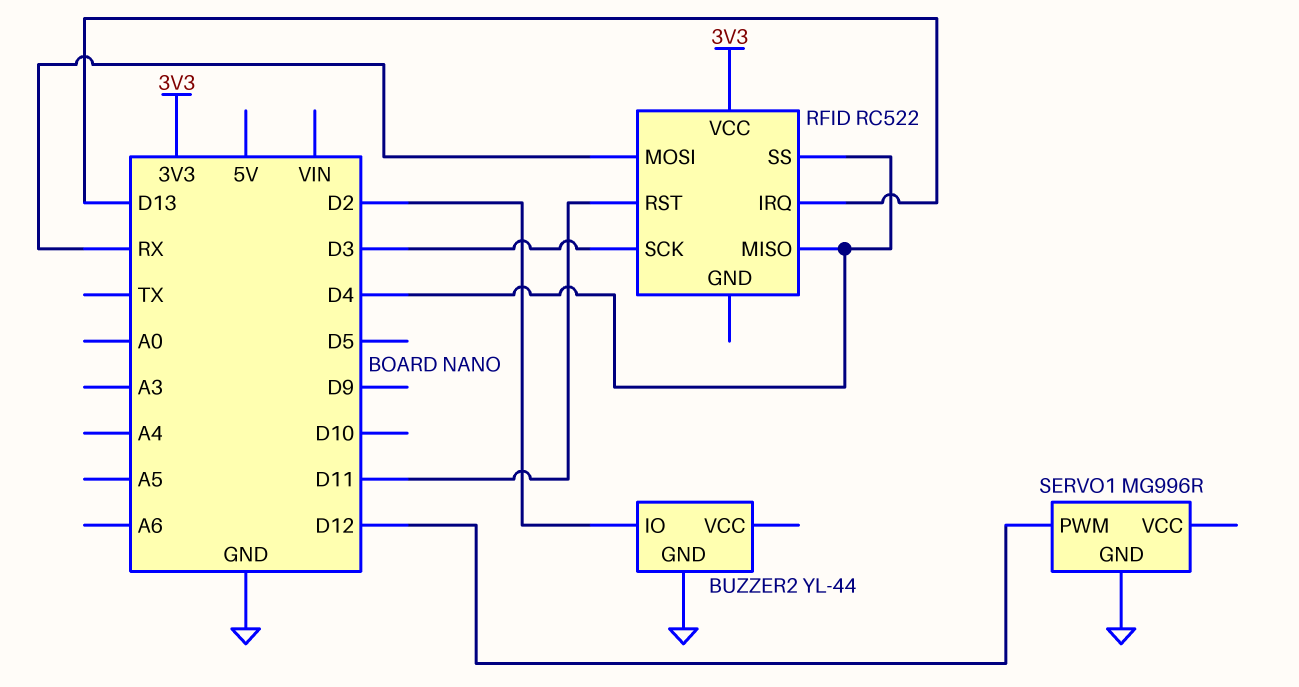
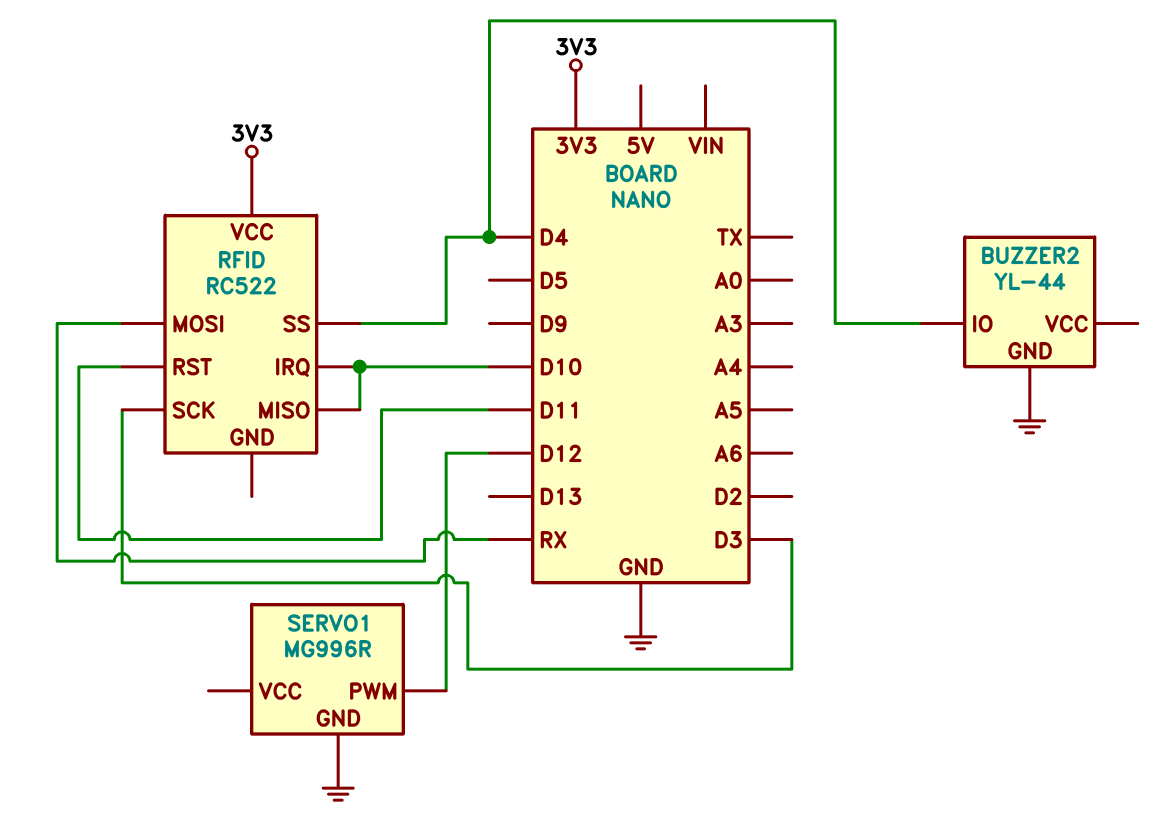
BUZZER2 pin IO: D2 -> D4
RFID pin IRQ: D13 -> D10
RFID pin MISO: D4 -> D10

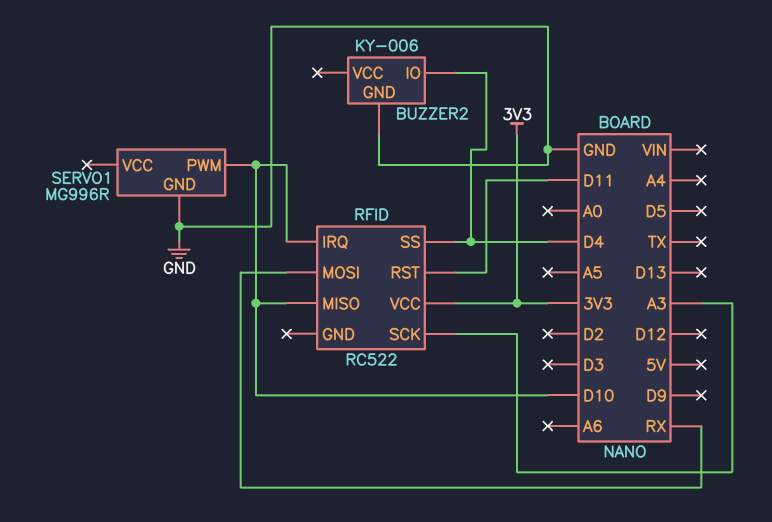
BUZZER2: YL-44 -> KY-006
RFID pin SCK: D3 -> A3
SERVO1 pin PWM: D12 -> D10

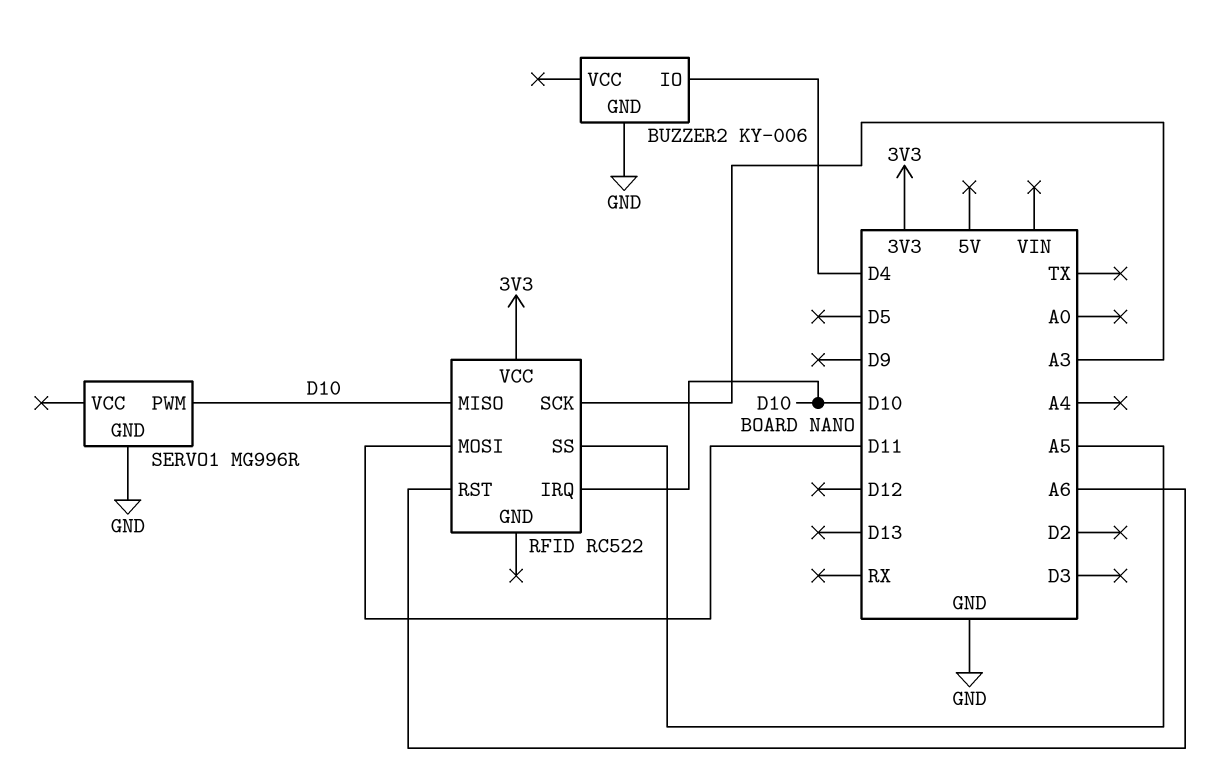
RFID pin MOSI: RX -> D11
RFID pin RST: D11 -> A6
RFID pin SS: D4 -> A5

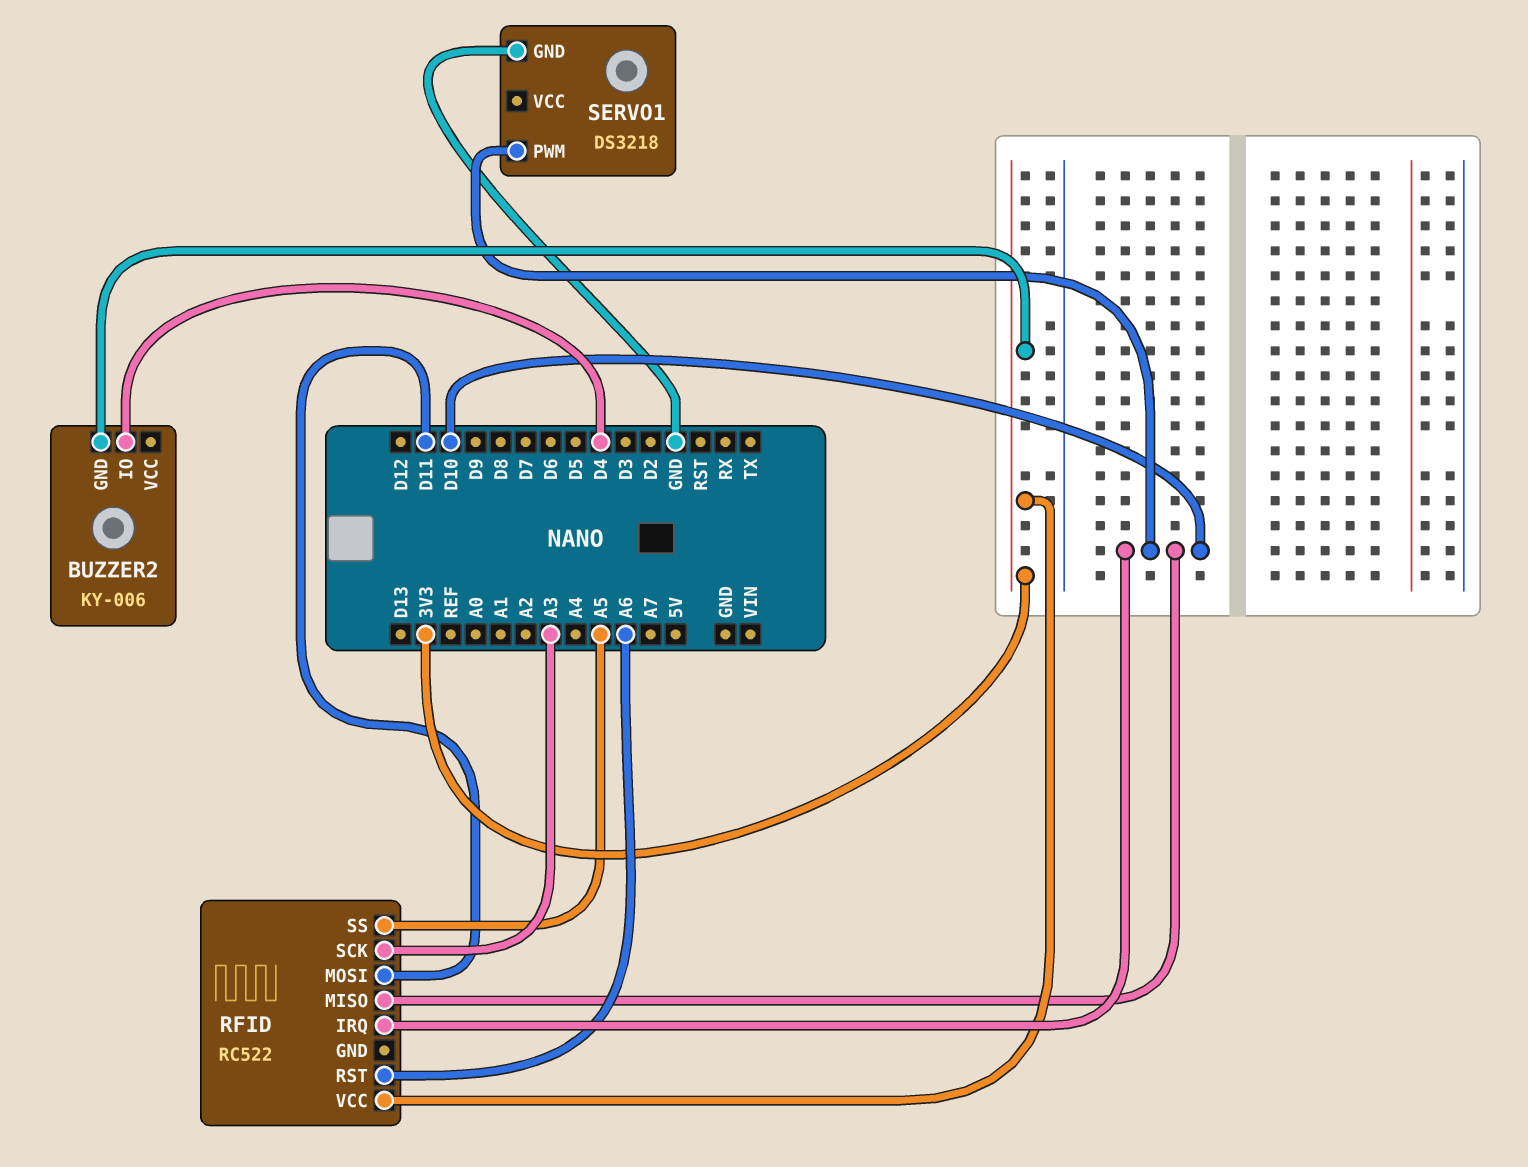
BUZZER2 pin GND: GND -> 3V3
SERVO1: MG996R -> DS3218

